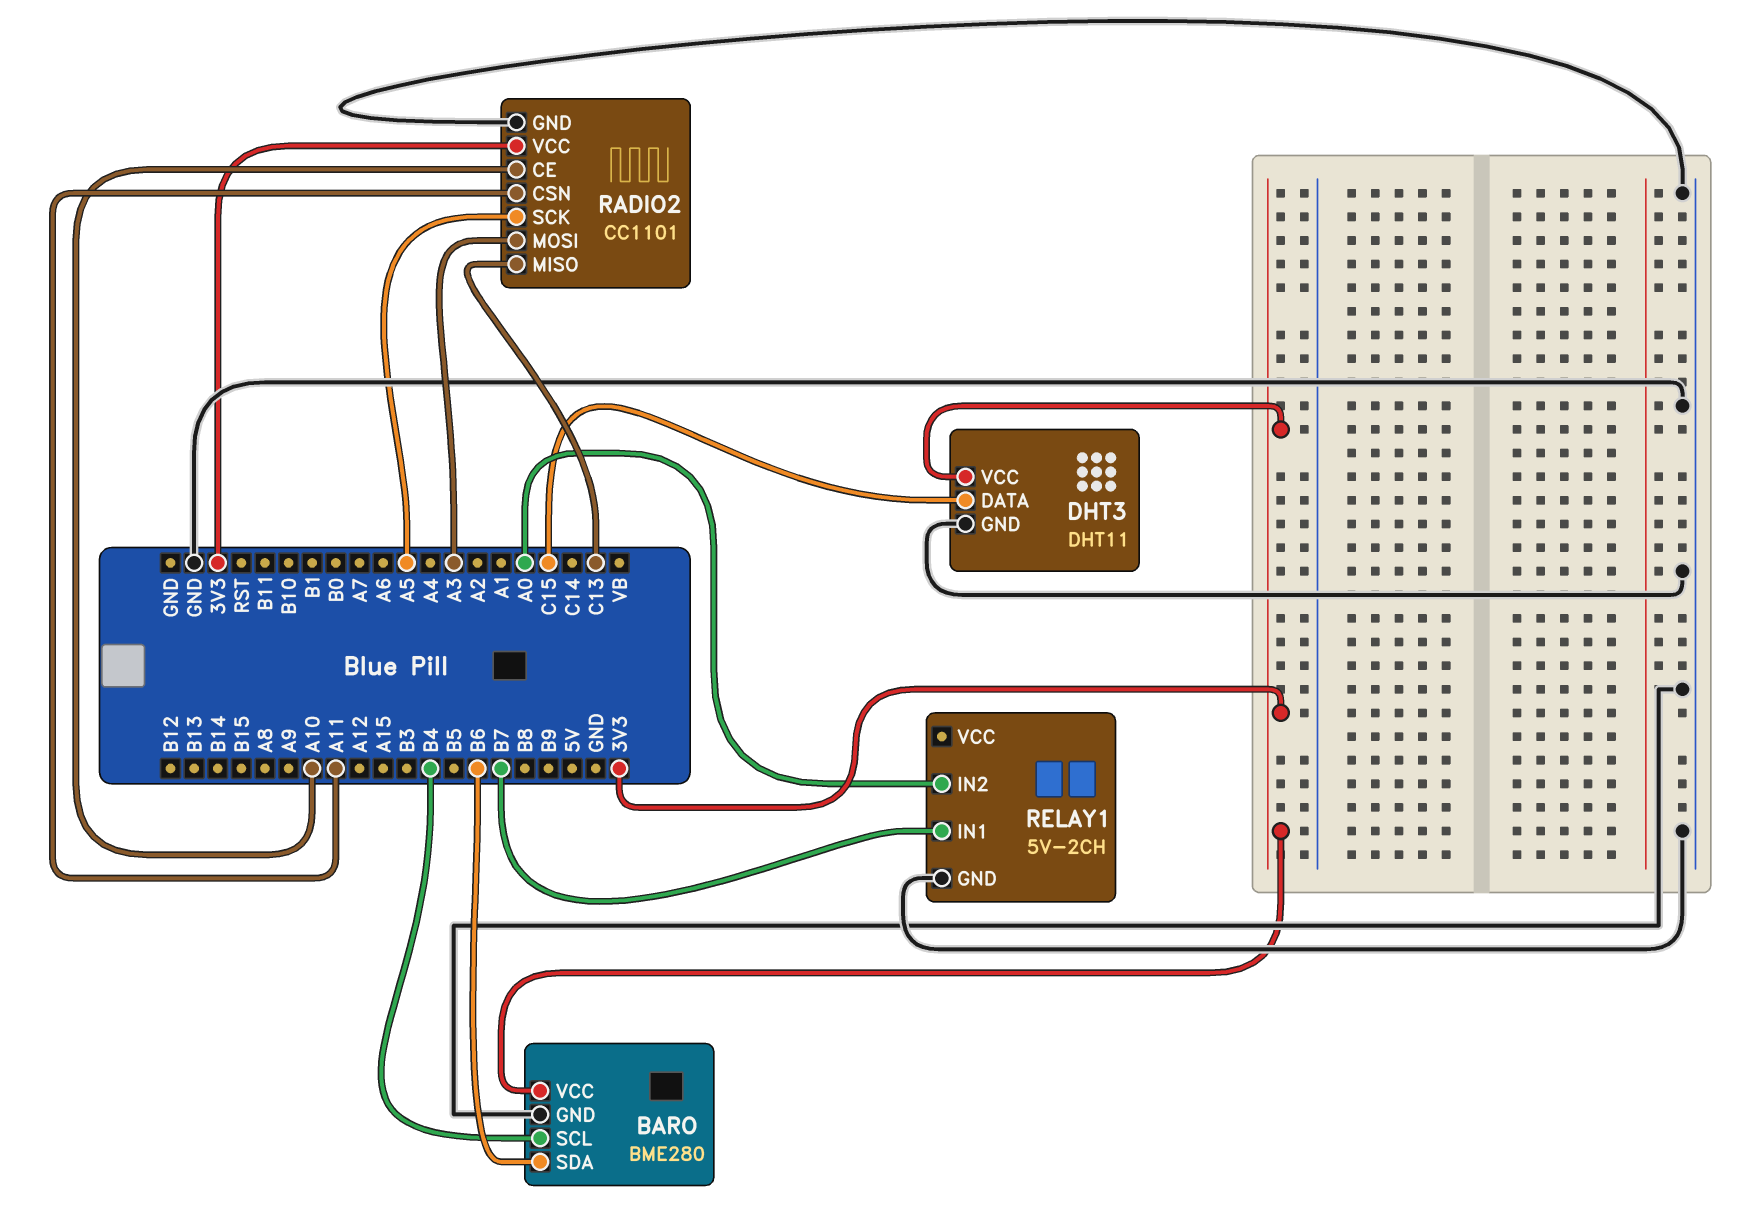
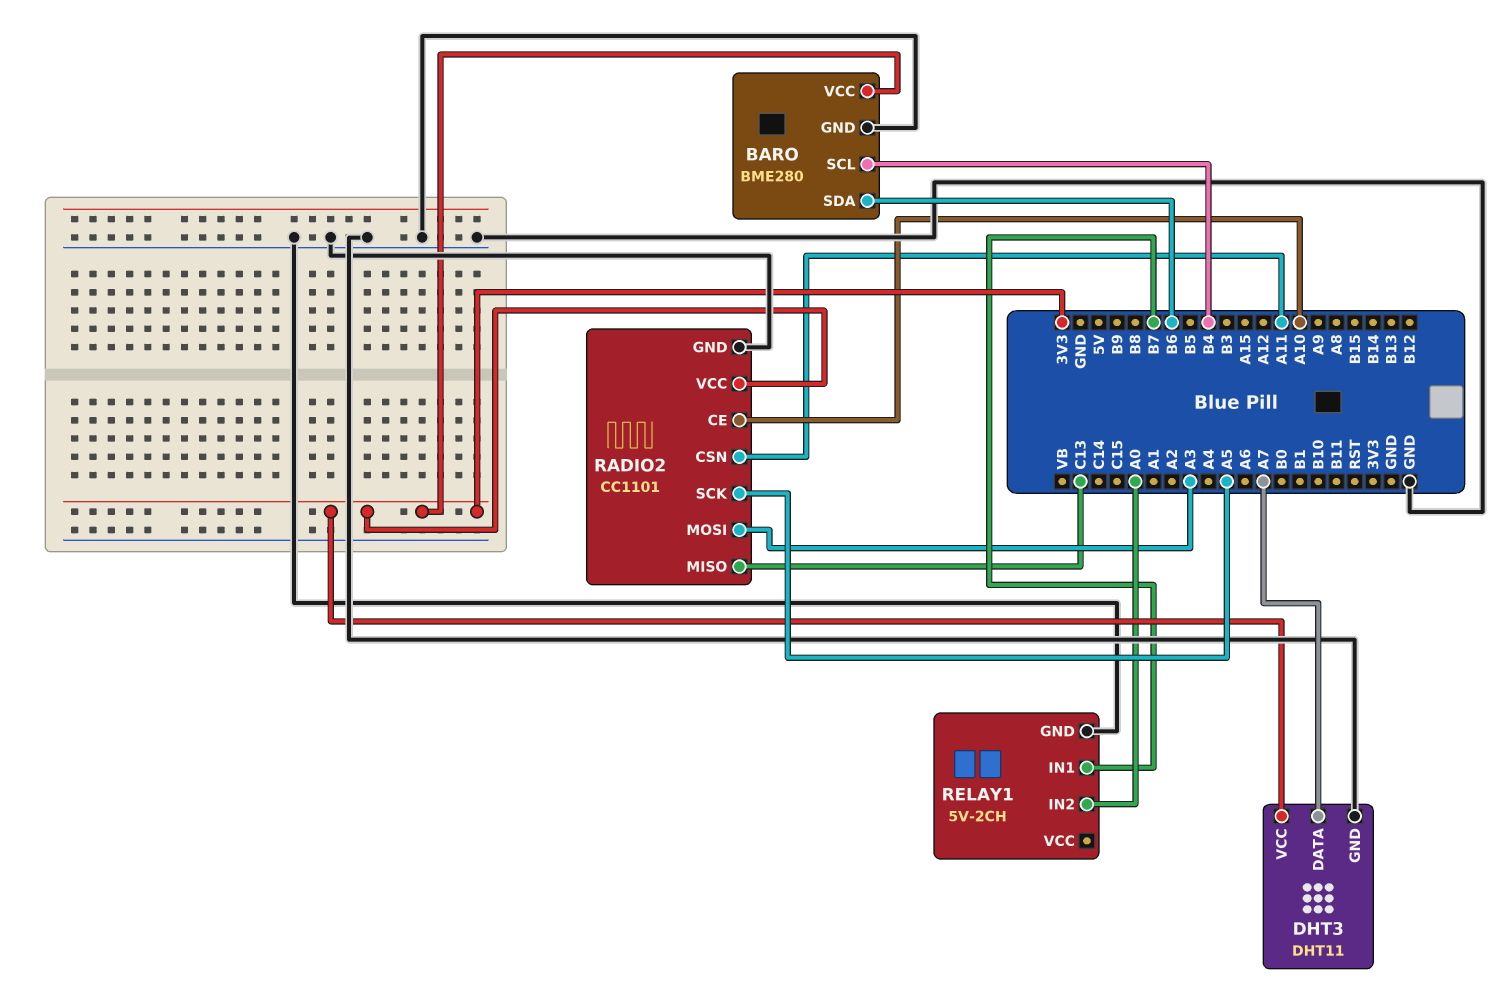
DHT3 pin DATA: C15 -> A7

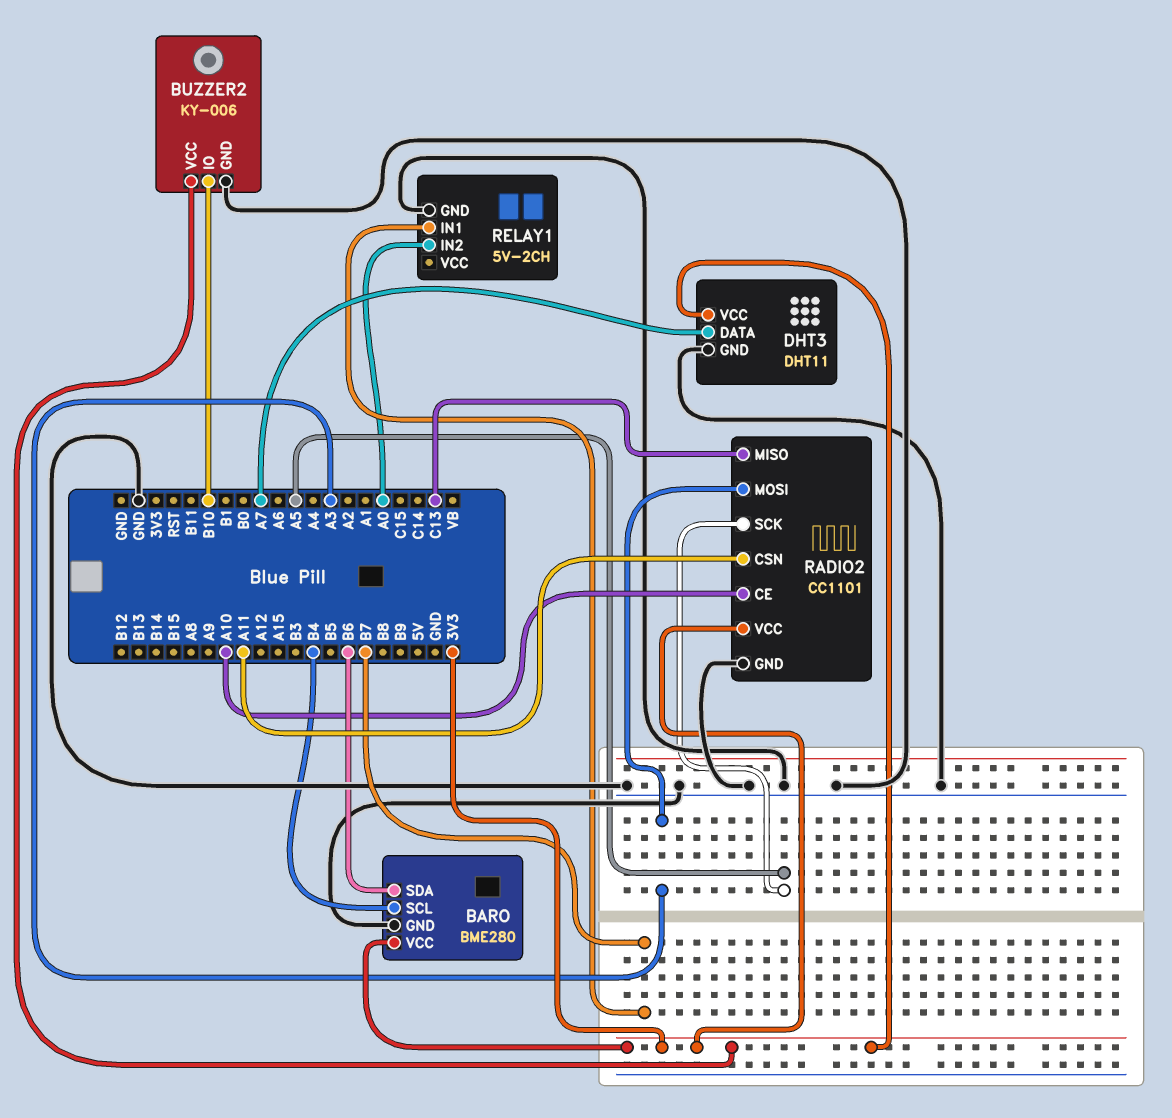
BUZZER2: none -> KY-006
BUZZER2 pin GND: none -> GND
BUZZER2 pin IO: none -> B10
BUZZER2 pin VCC: none -> 3V3

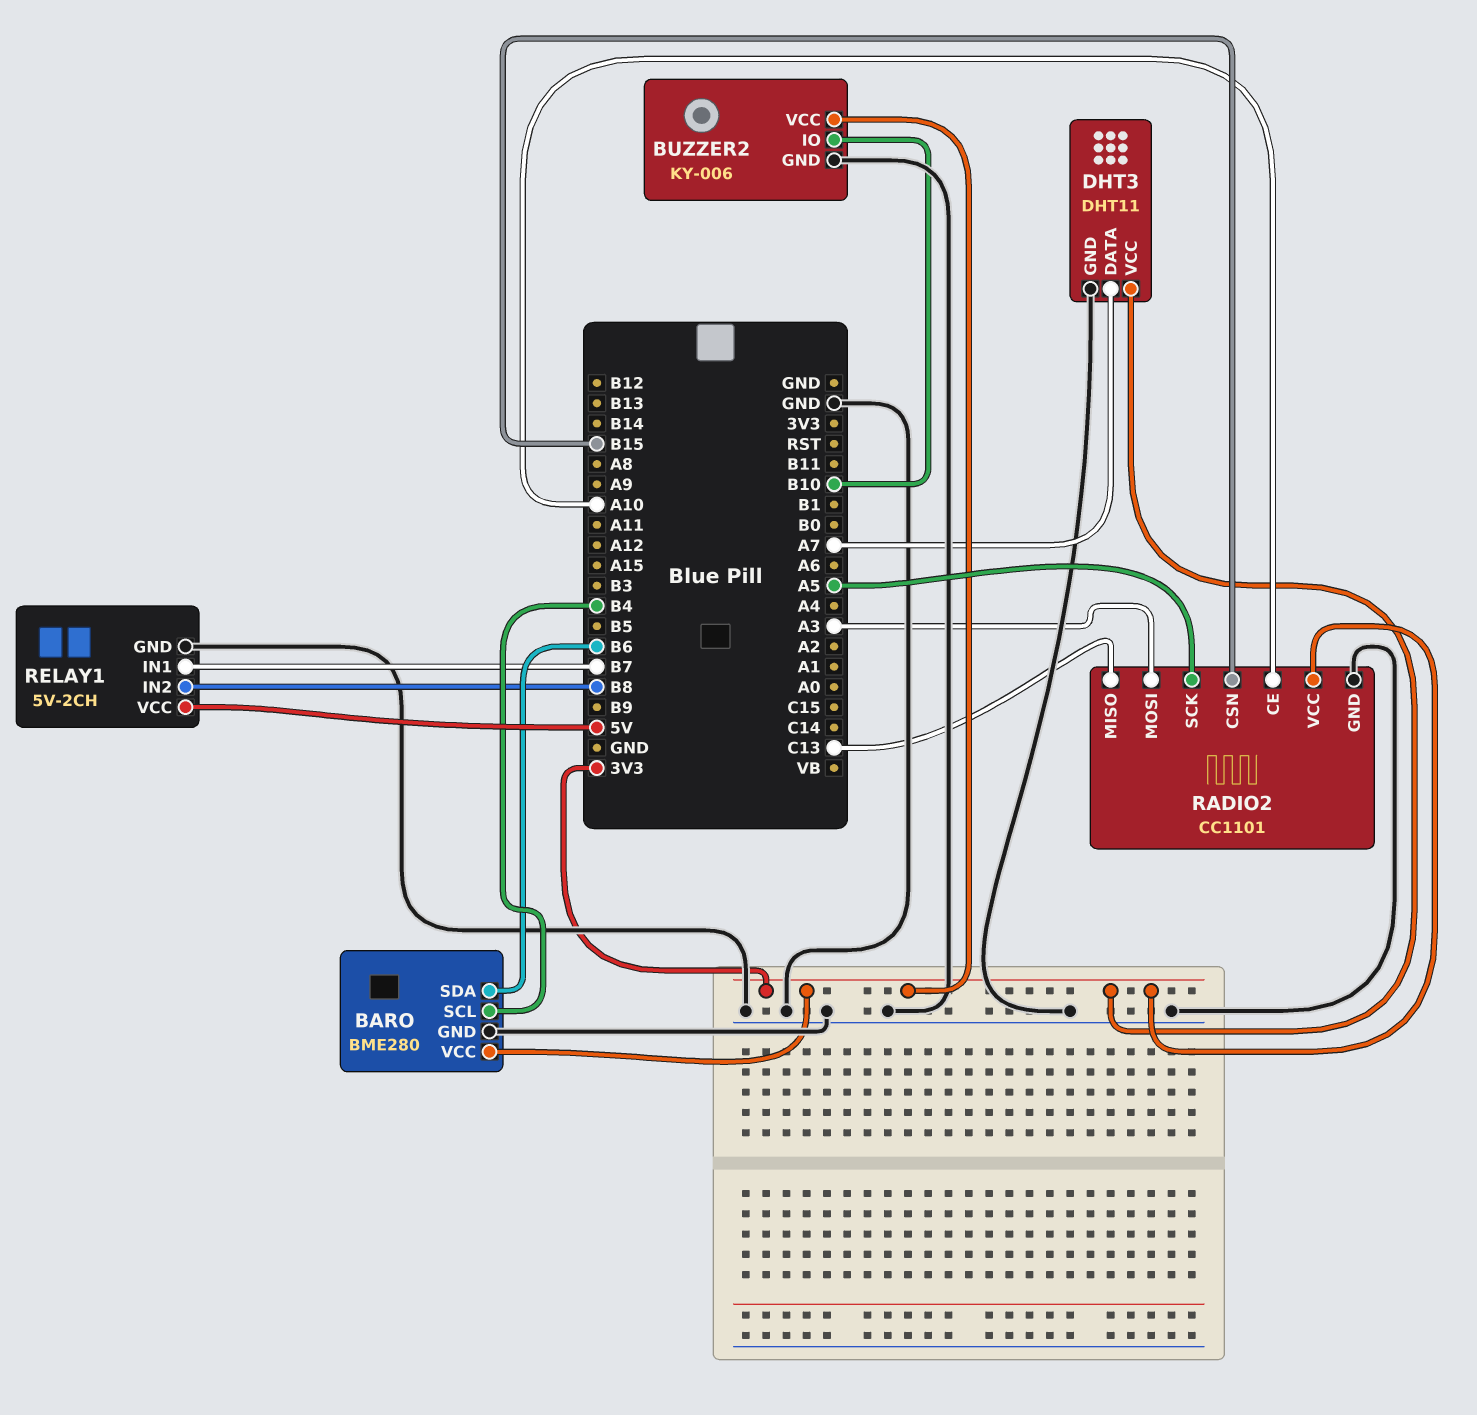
RADIO2 pin CSN: A11 -> B15
RELAY1 pin IN2: A0 -> B8
RELAY1 pin VCC: none -> 5V

